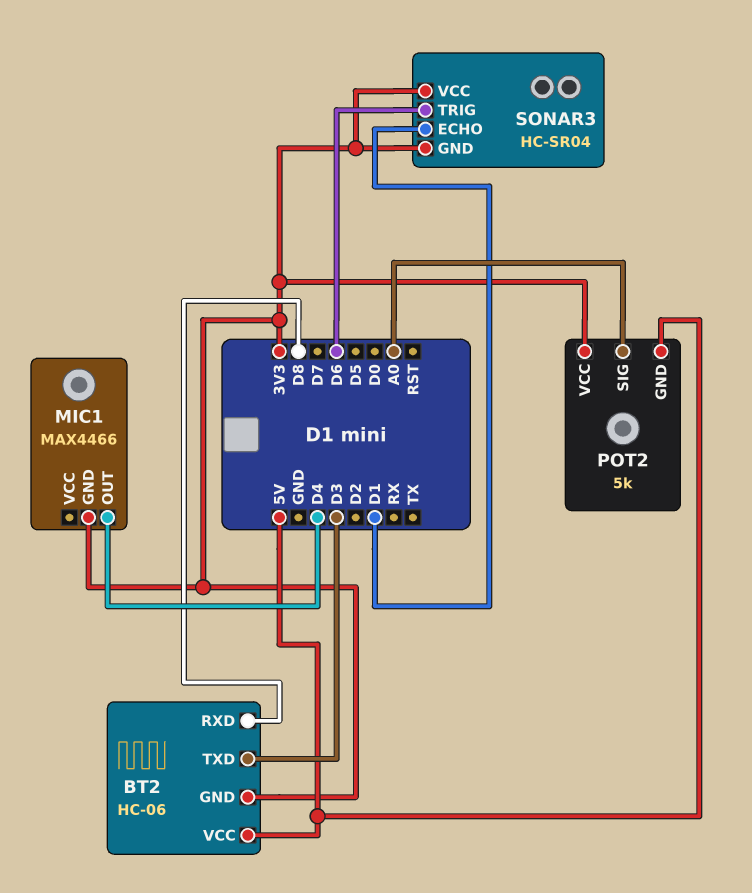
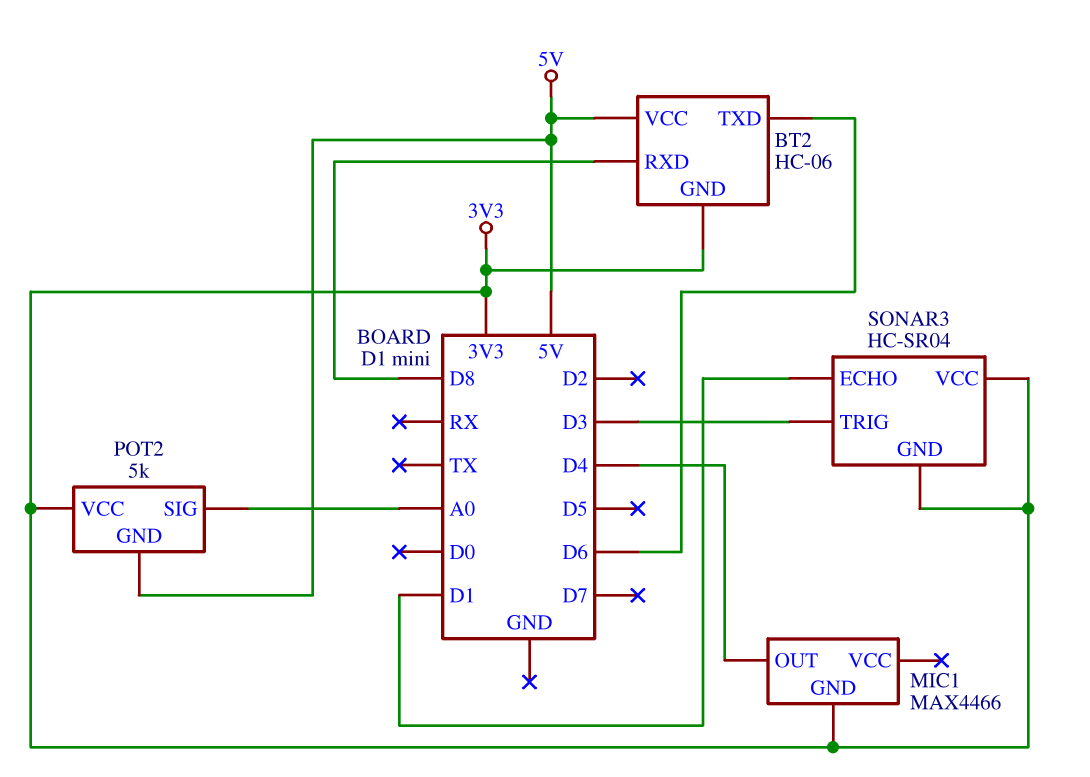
BT2 pin TXD: D3 -> D6
SONAR3 pin TRIG: D6 -> D3

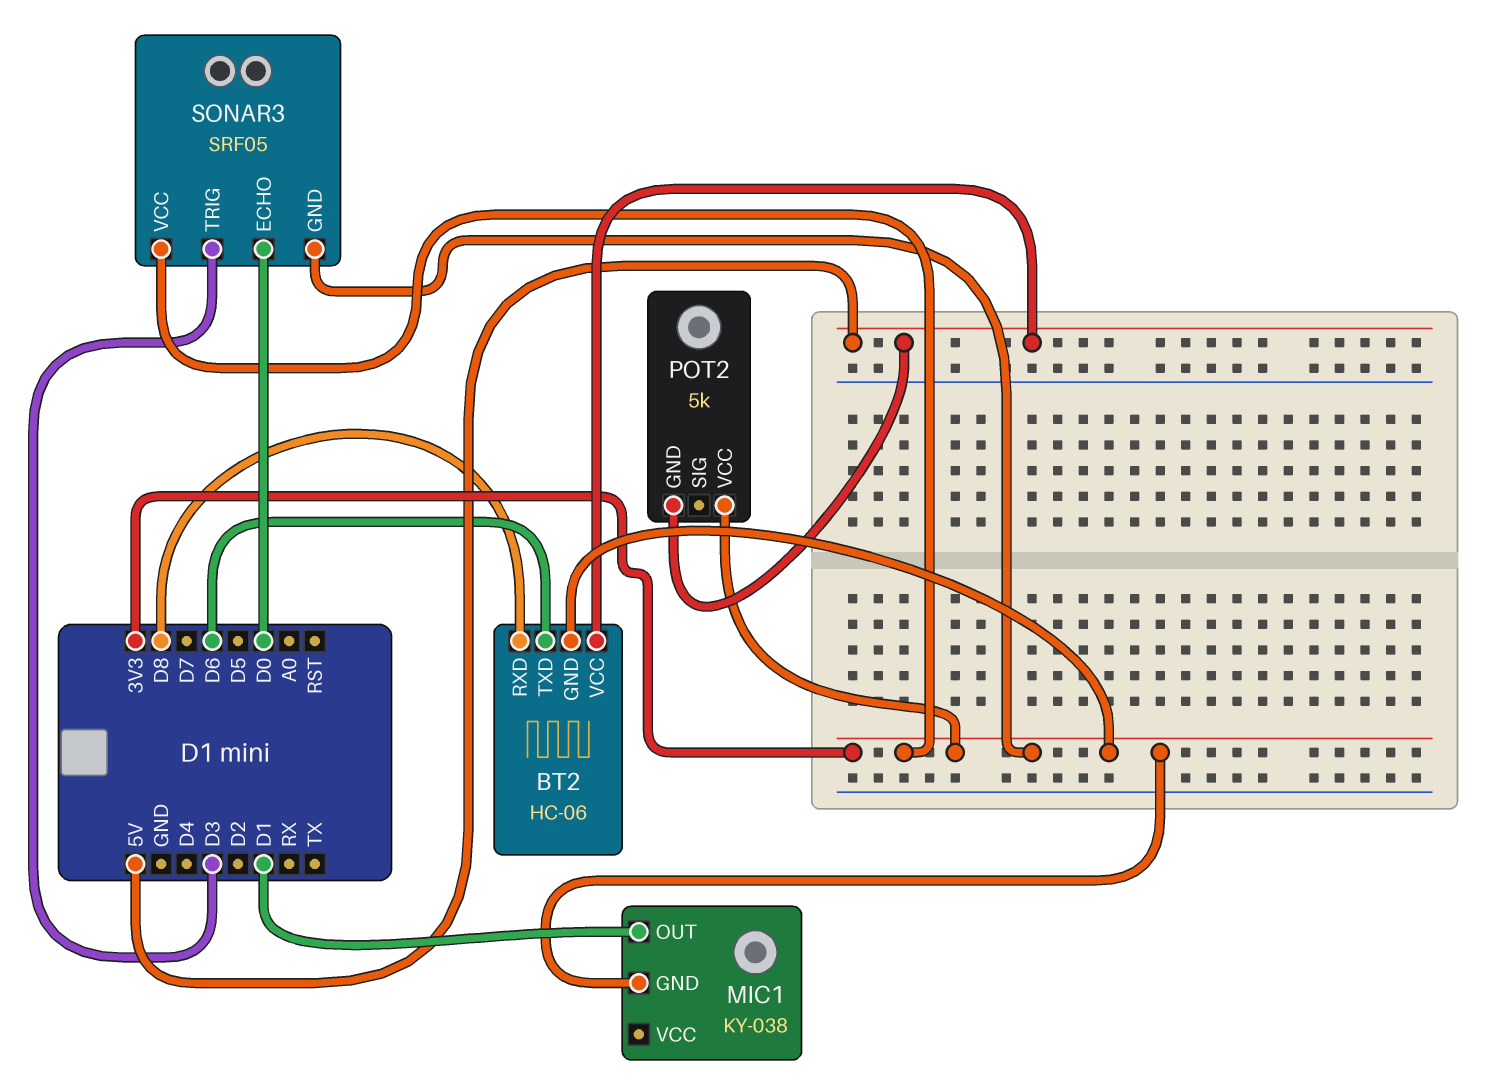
MIC1: MAX4466 -> KY-038
MIC1 pin OUT: D4 -> D1
POT2 pin SIG: A0 -> none
SONAR3: HC-SR04 -> SRF05
SONAR3 pin ECHO: D1 -> D0

